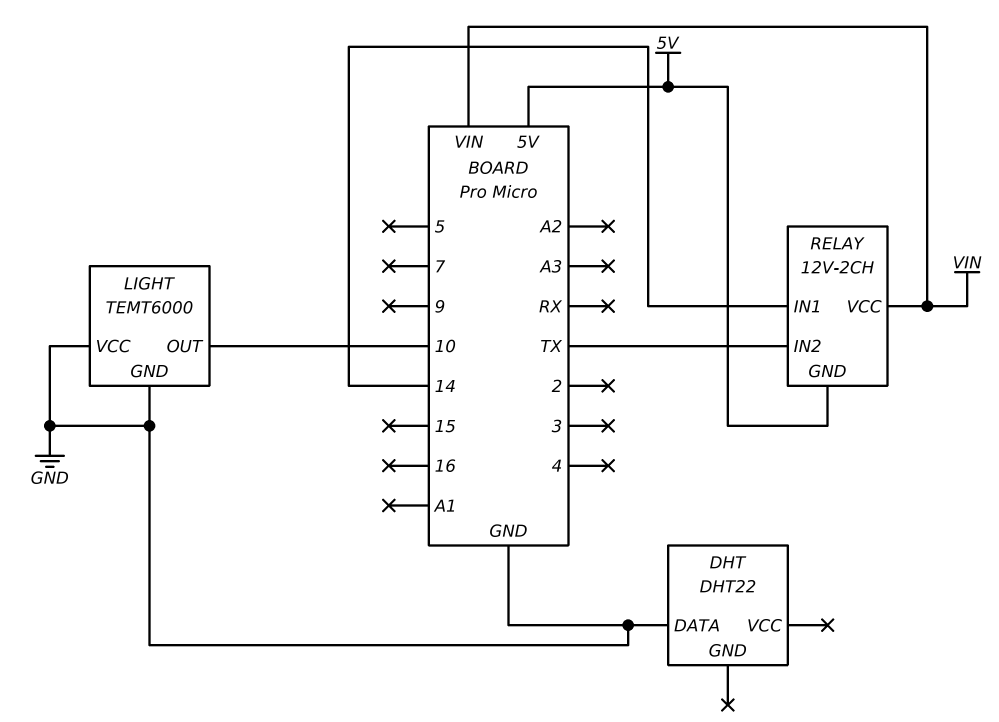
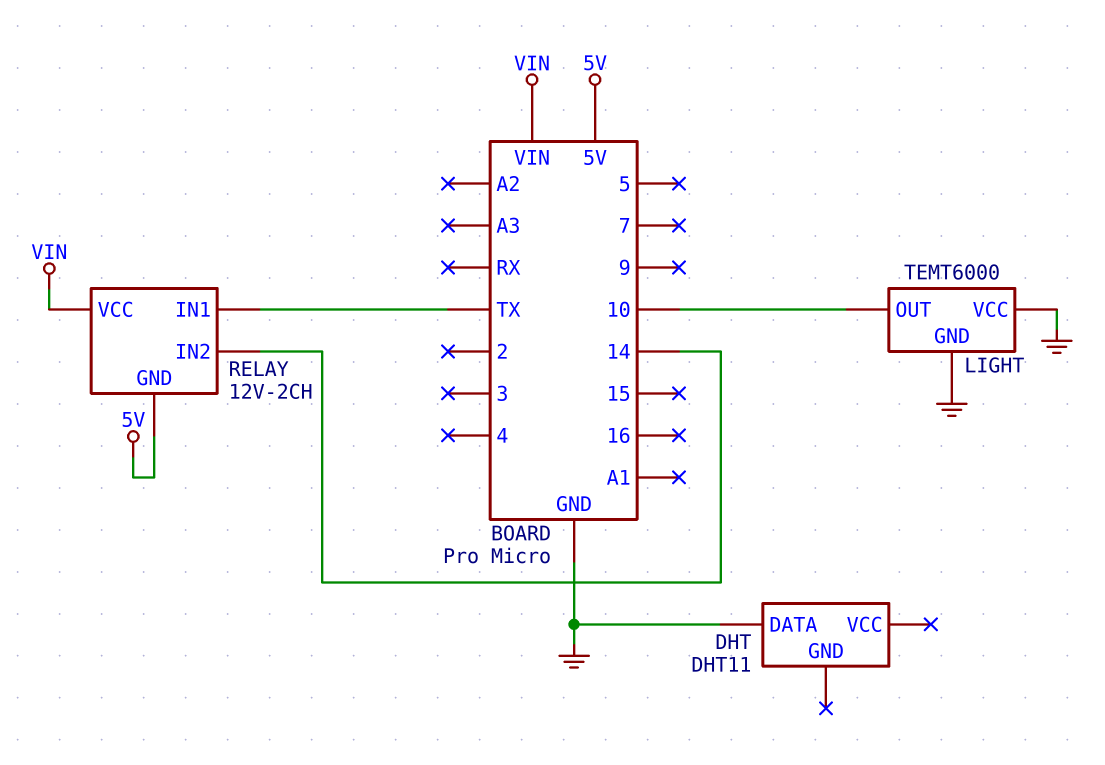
DHT: DHT22 -> DHT11
RELAY pin IN1: 14 -> TX
RELAY pin IN2: TX -> 14

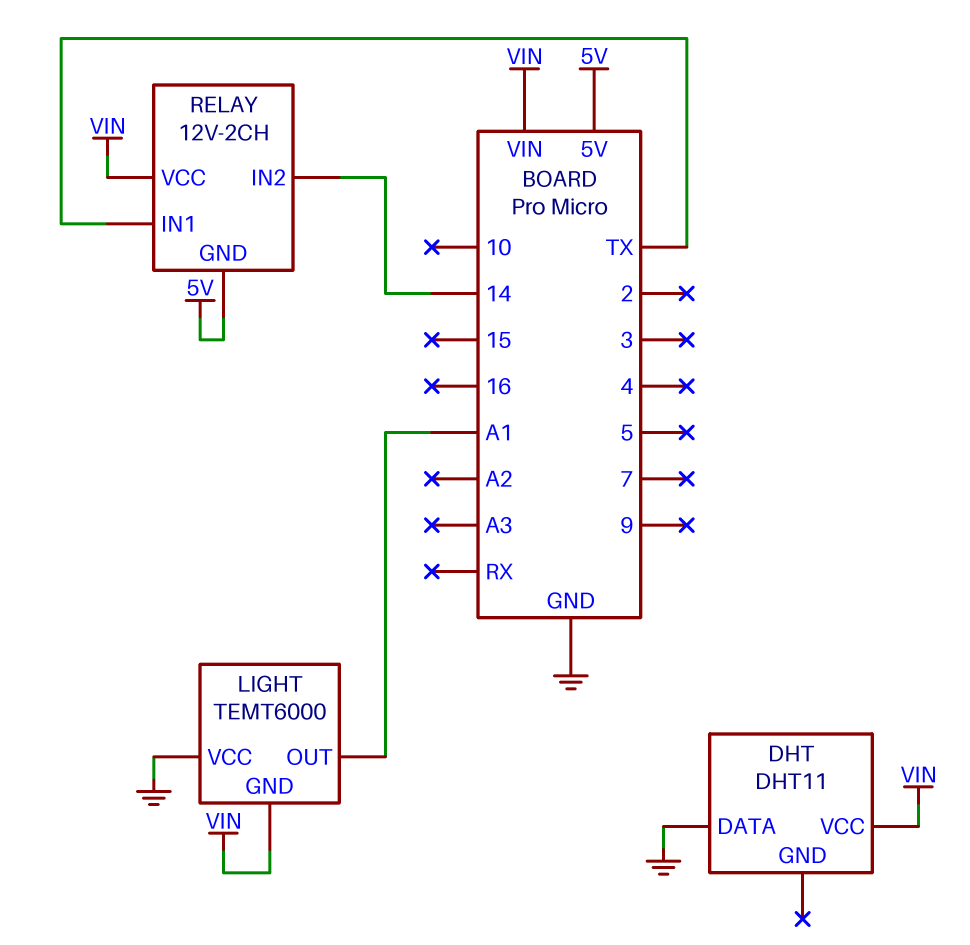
DHT pin VCC: none -> VIN
LIGHT pin GND: GND -> VIN
LIGHT pin OUT: 10 -> A1

